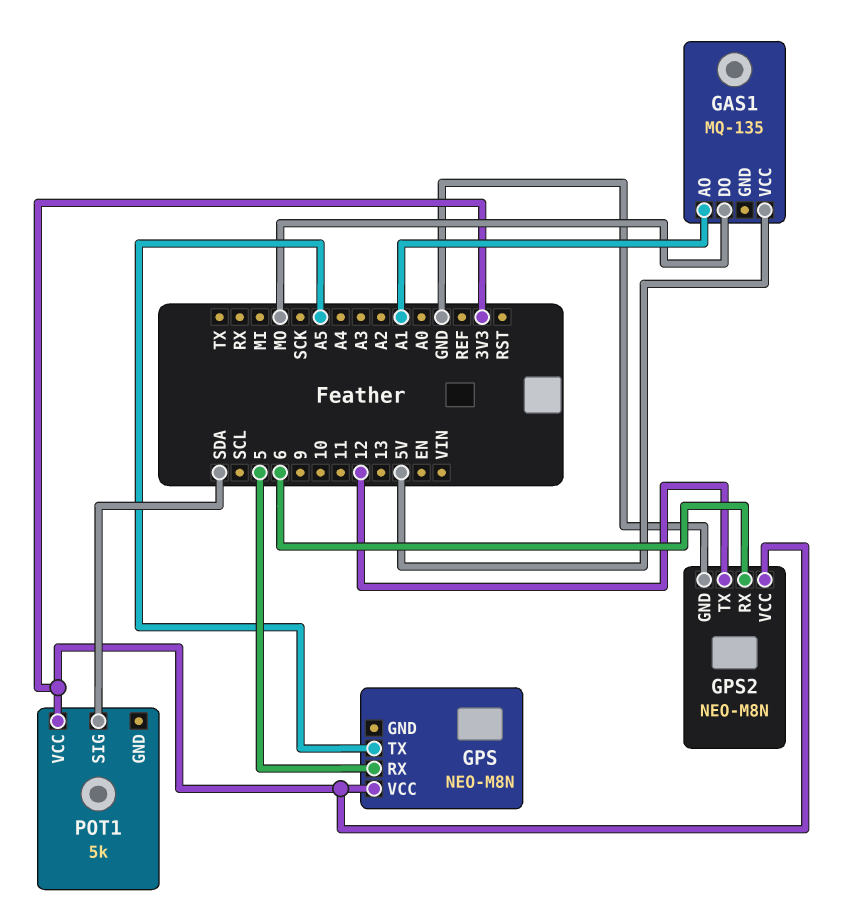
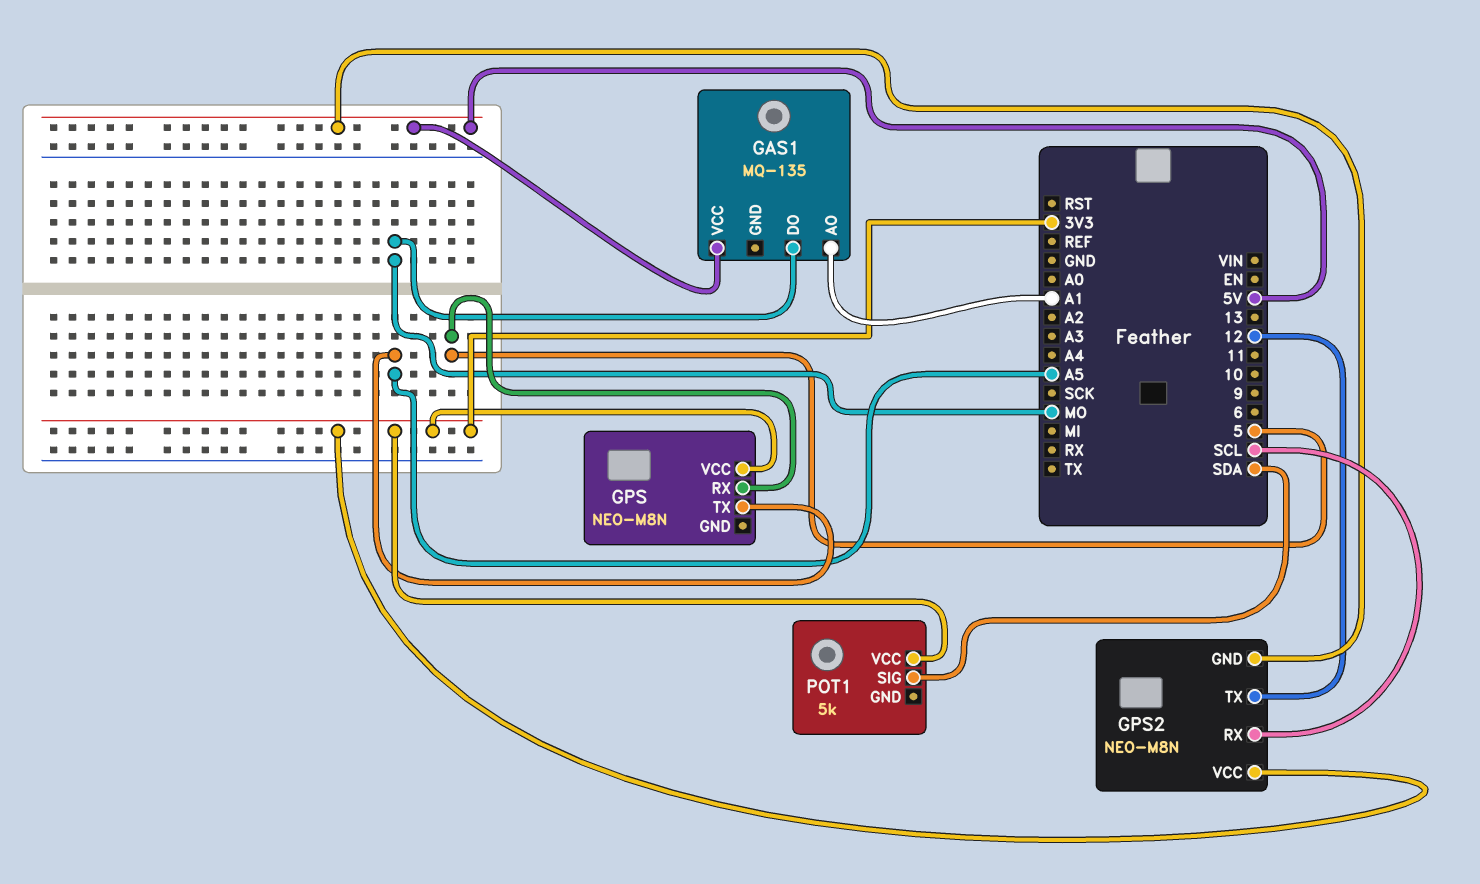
GPS2 pin GND: GND -> 5V
GPS2 pin RX: 6 -> SCL

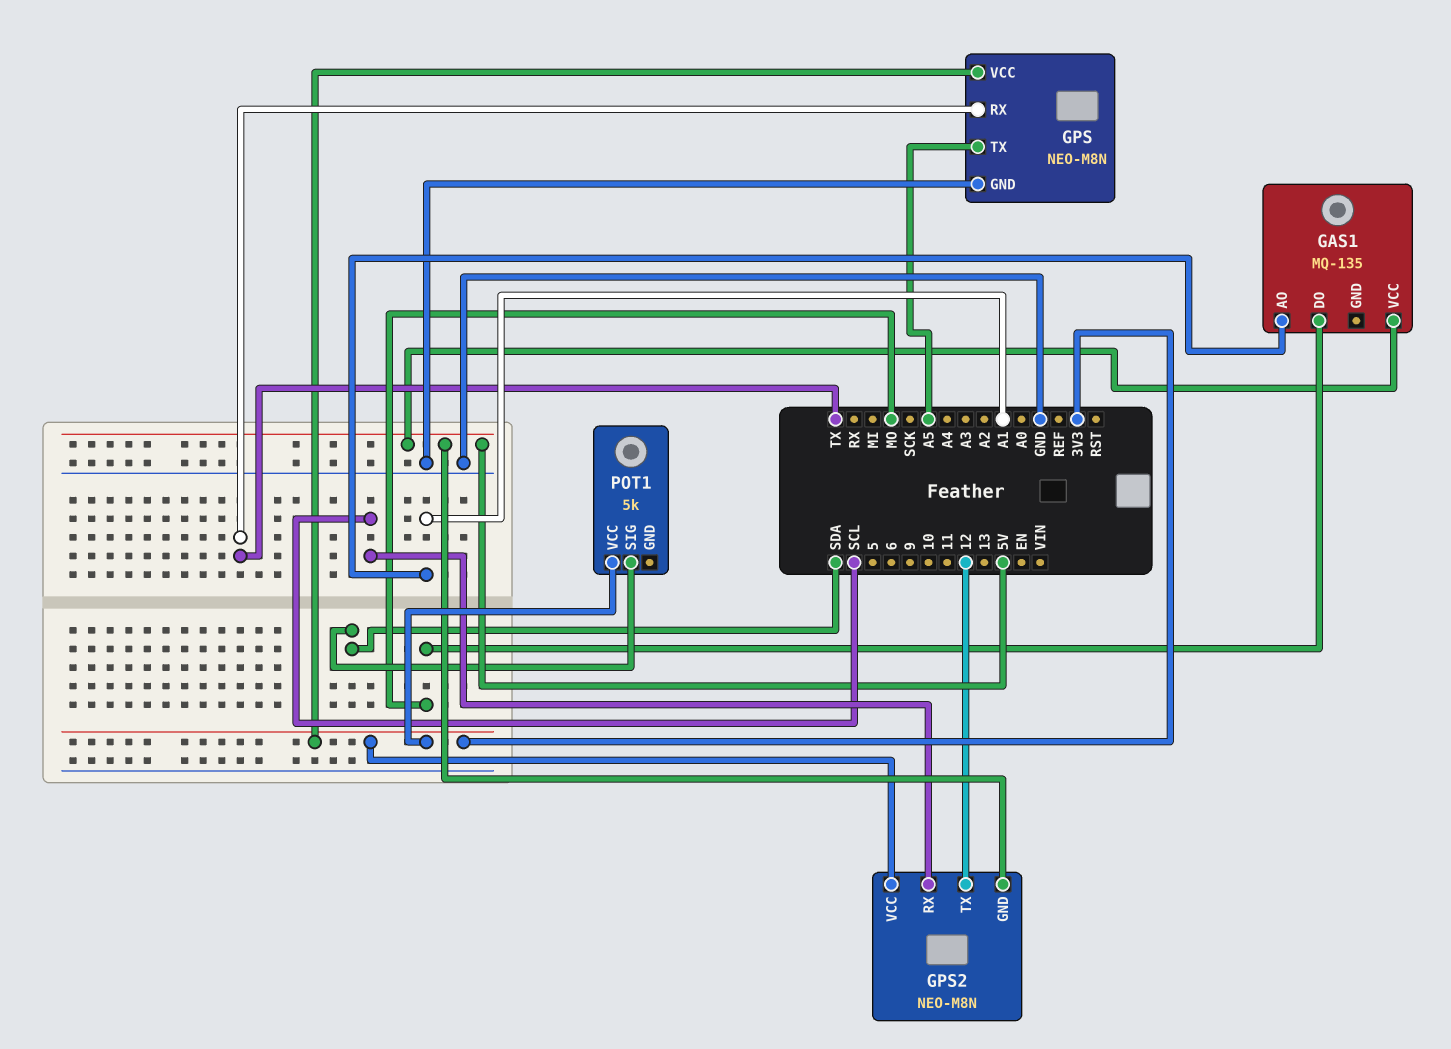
GPS pin GND: none -> GND
GPS pin RX: 5 -> TX

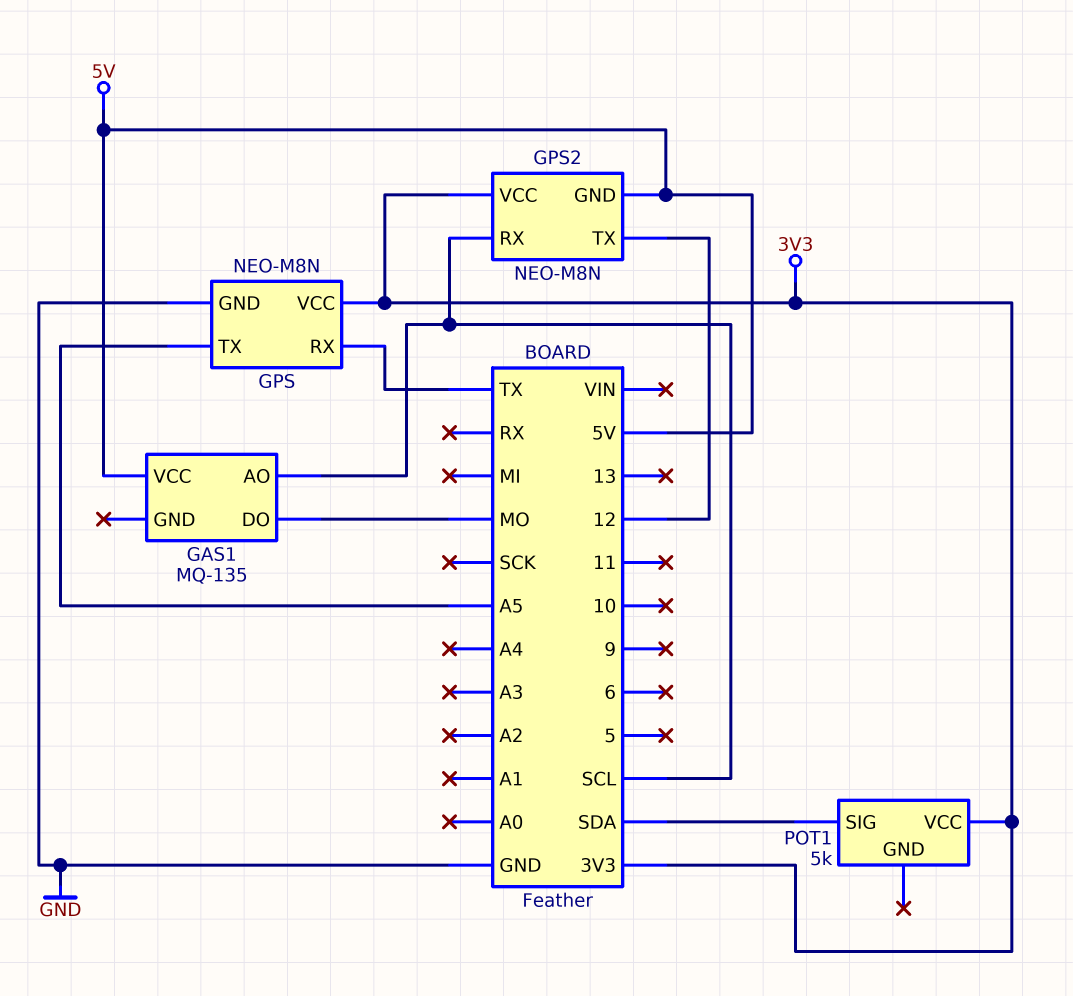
GAS1 pin AO: A1 -> SCL

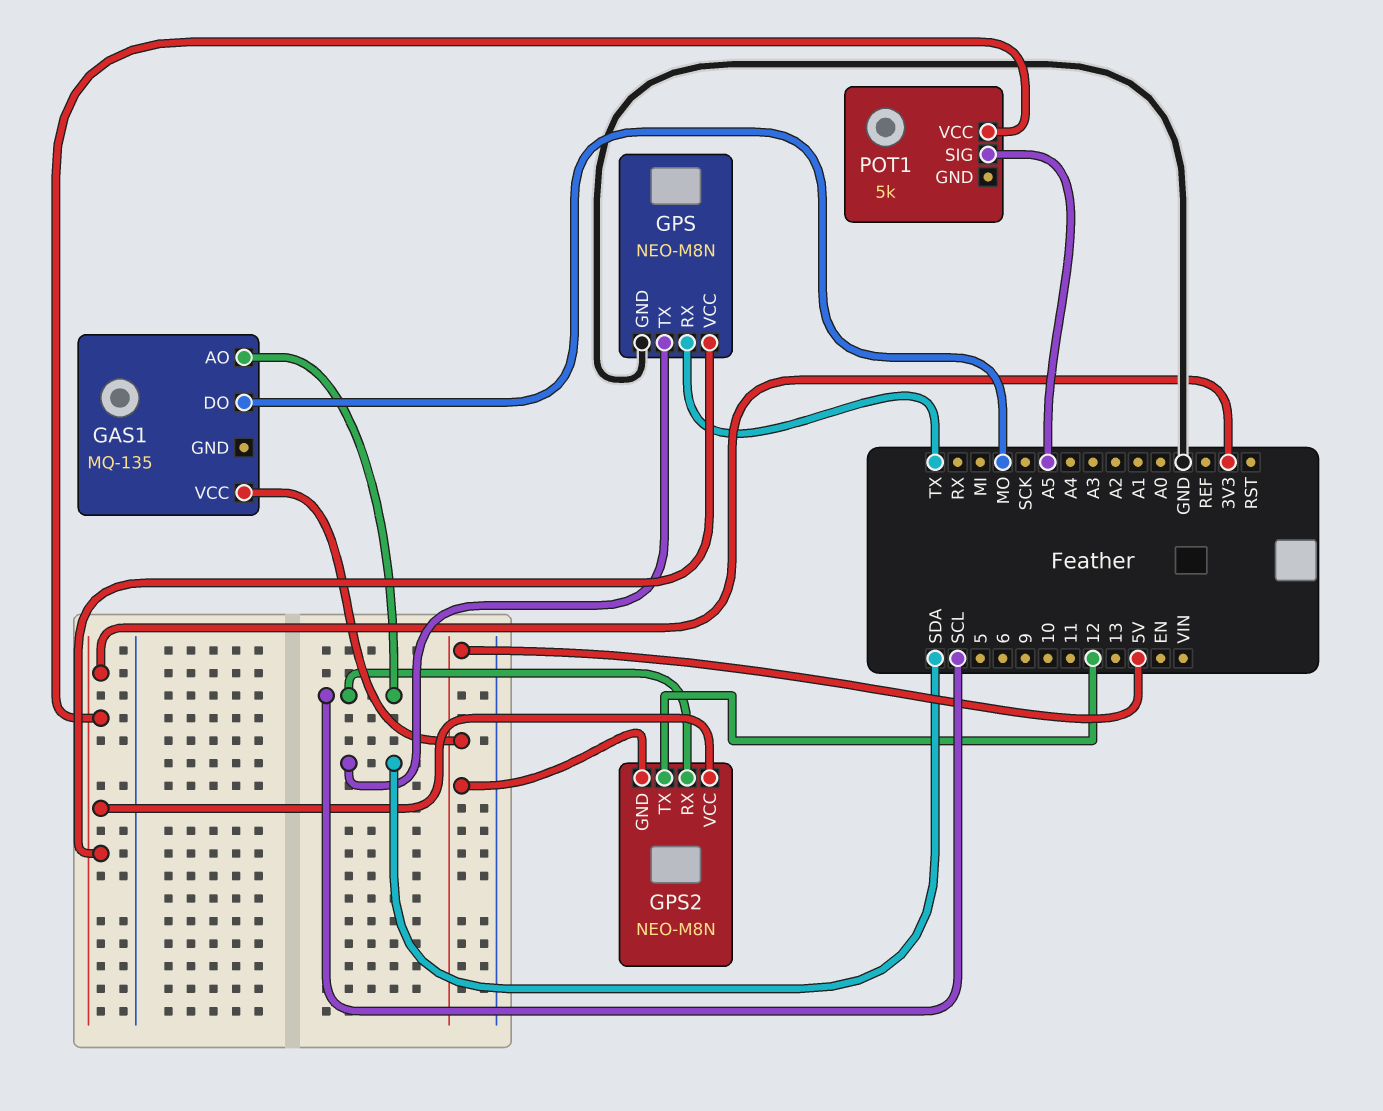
GPS pin TX: A5 -> SDA
POT1 pin SIG: SDA -> A5

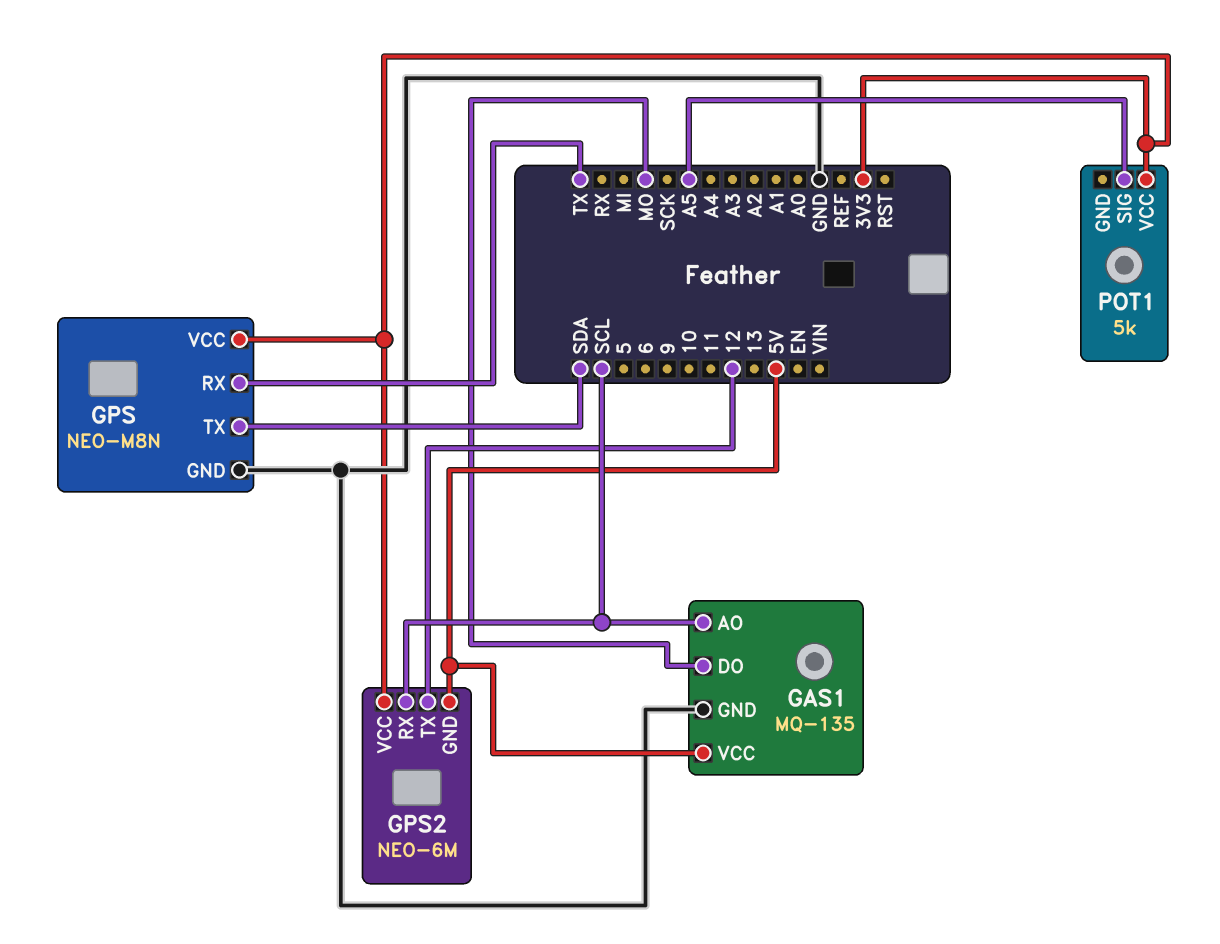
GAS1 pin GND: none -> GND
GPS2: NEO-M8N -> NEO-6M

